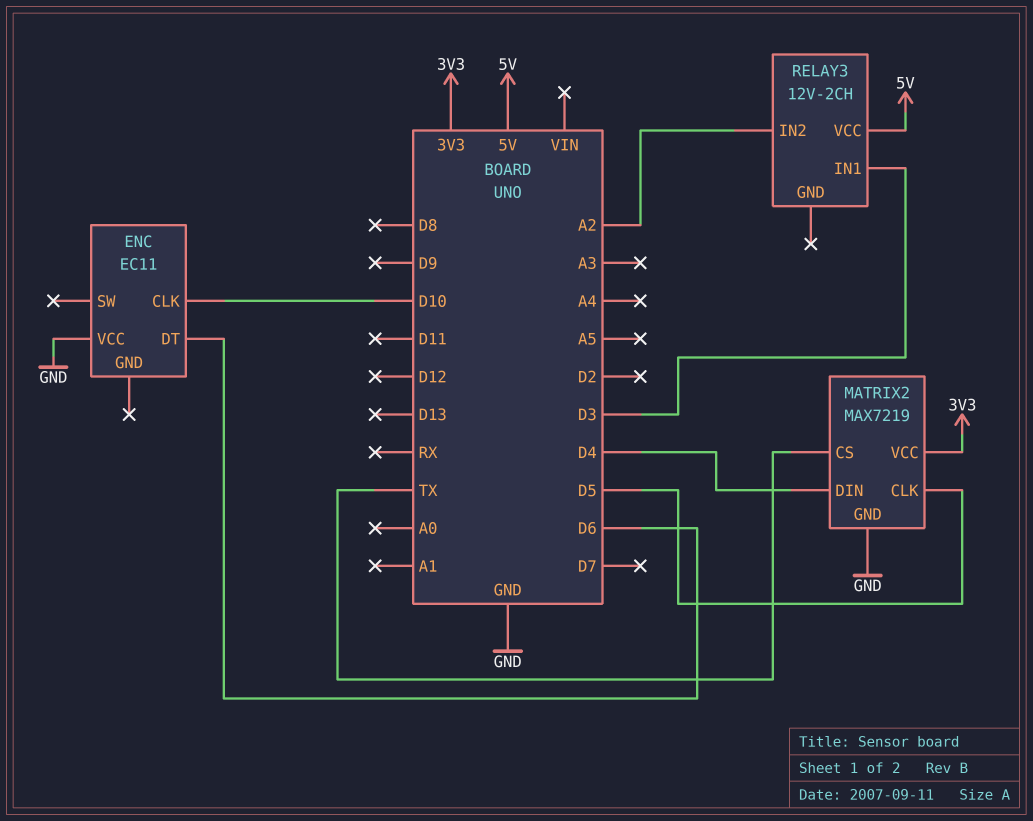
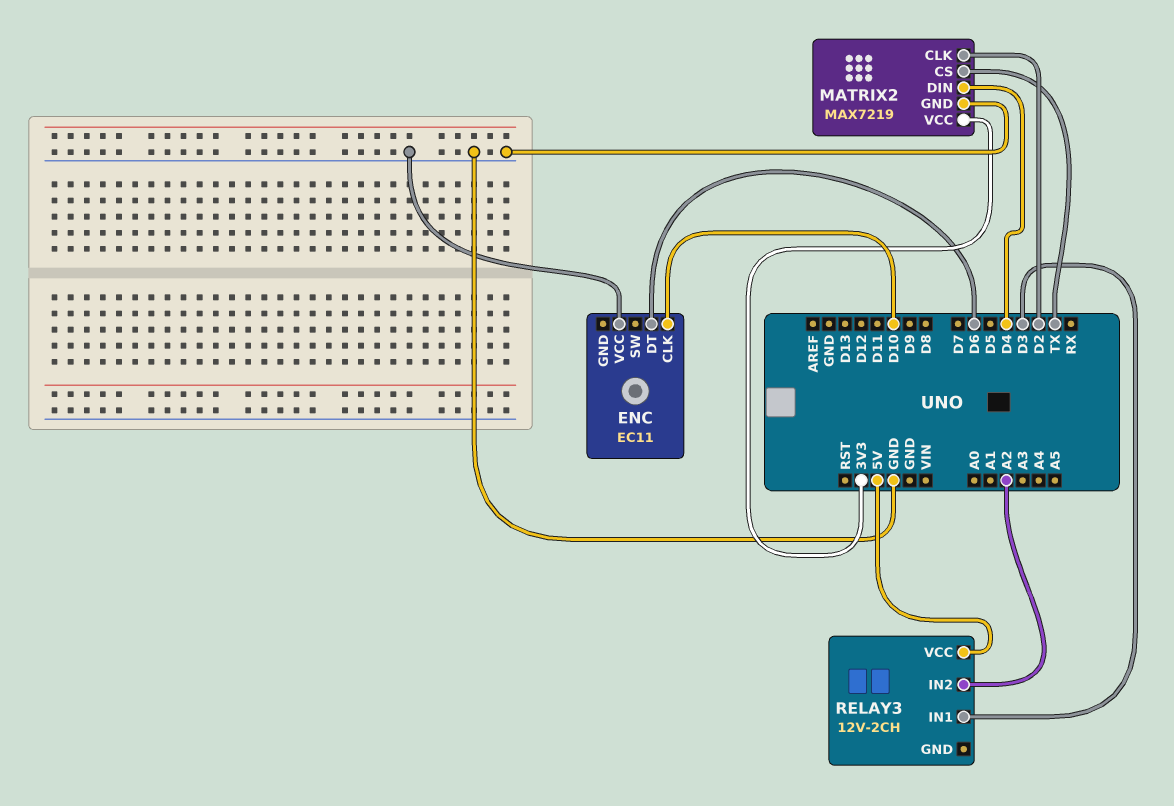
MATRIX2 pin CLK: D5 -> D2

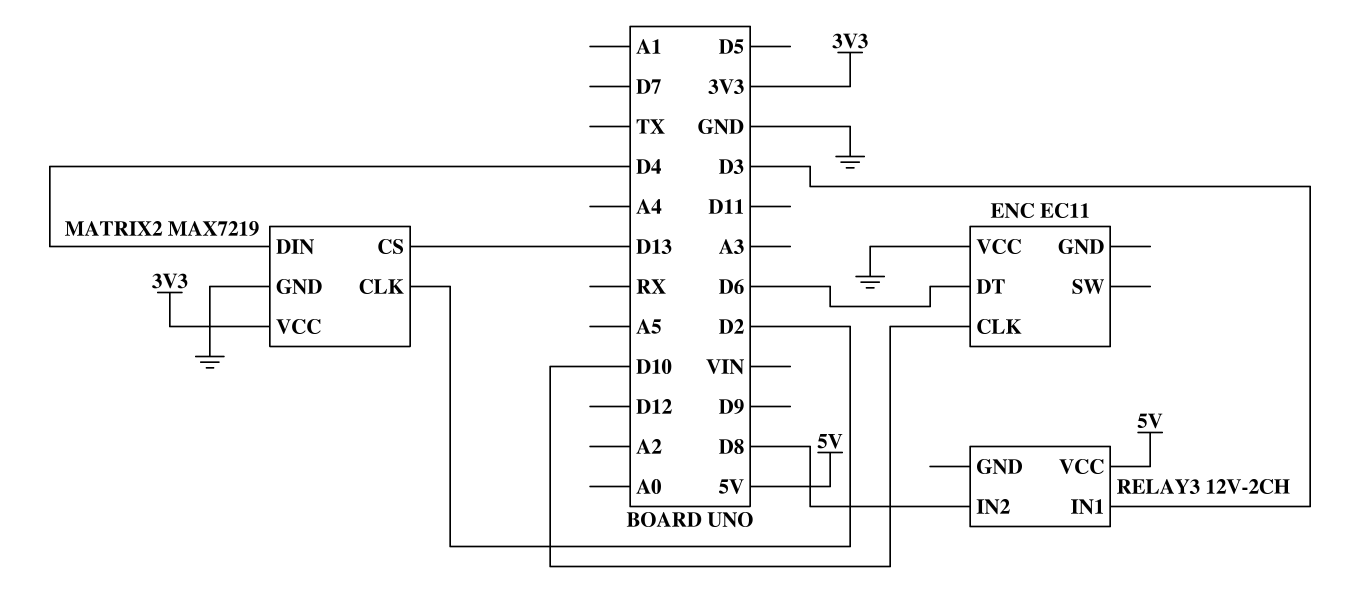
MATRIX2 pin CS: TX -> D13
RELAY3 pin IN2: A2 -> D8

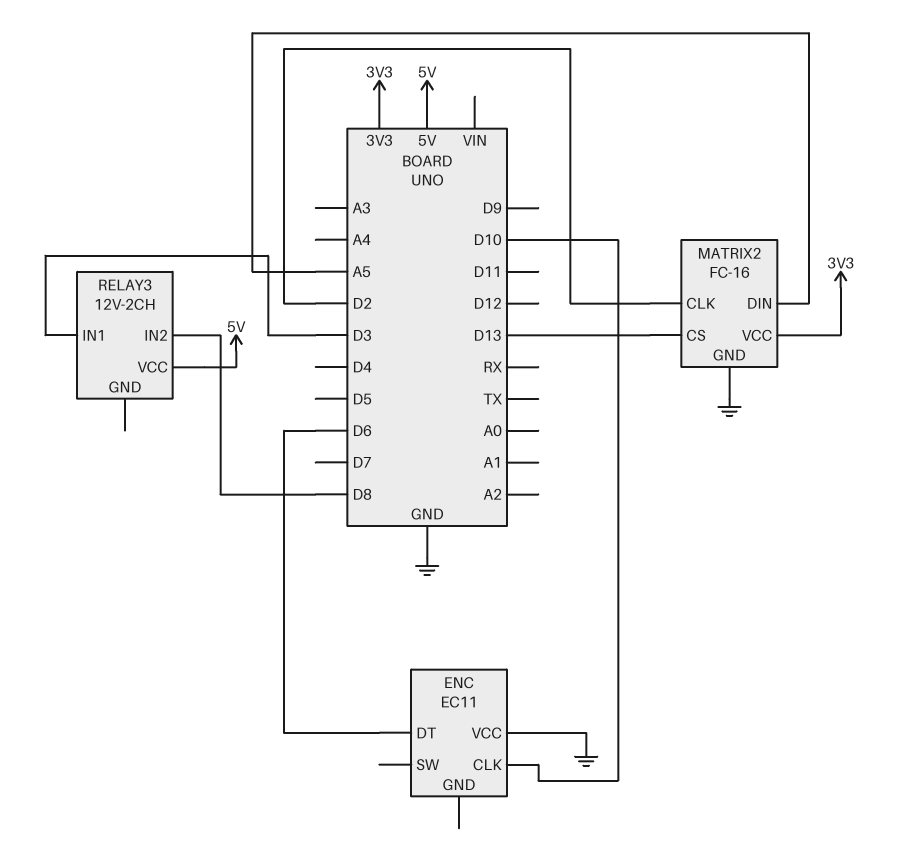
MATRIX2: MAX7219 -> FC-16
MATRIX2 pin DIN: D4 -> A5

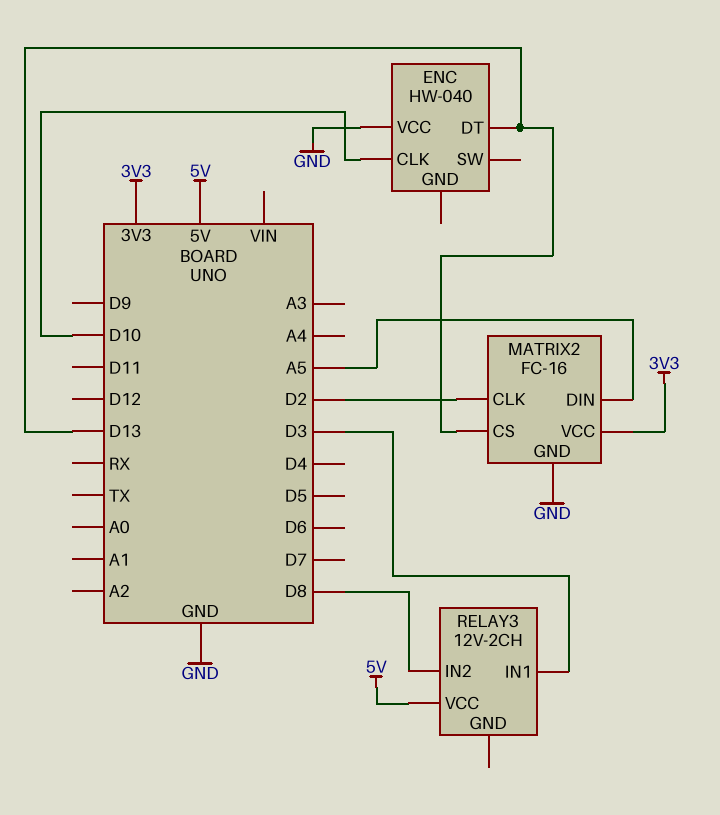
ENC: EC11 -> HW-040
ENC pin DT: D6 -> D13

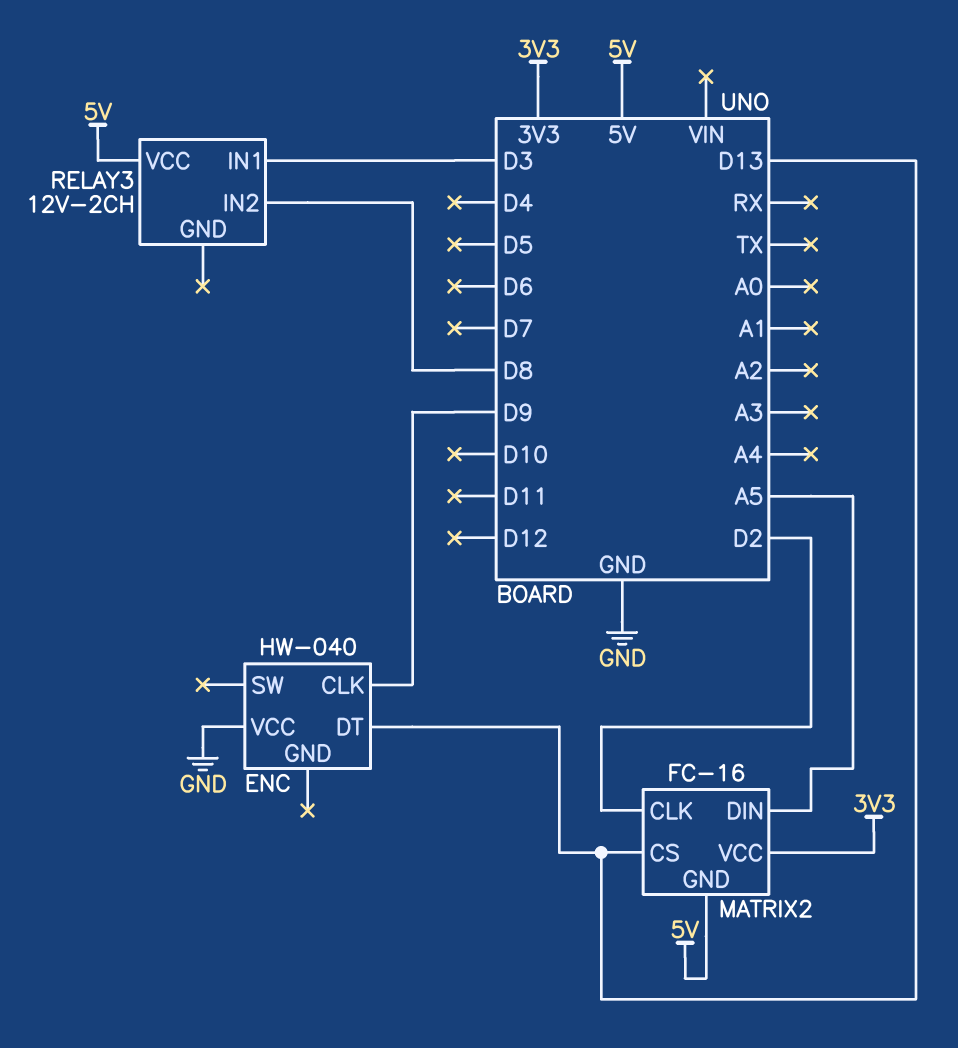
ENC pin CLK: D10 -> D9
MATRIX2 pin GND: GND -> 5V

